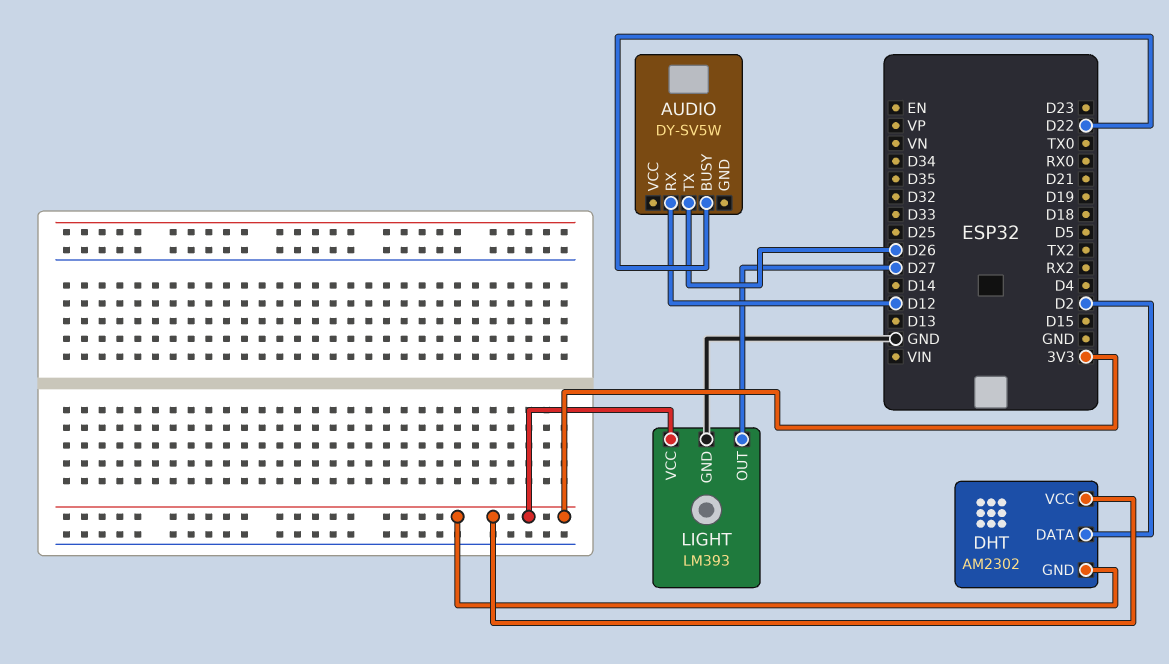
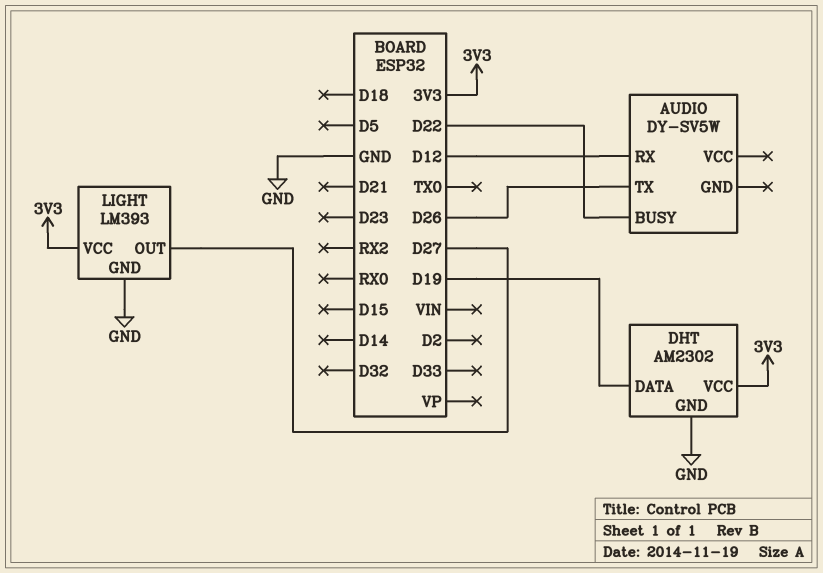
DHT pin DATA: D2 -> D19
DHT pin GND: 3V3 -> GND

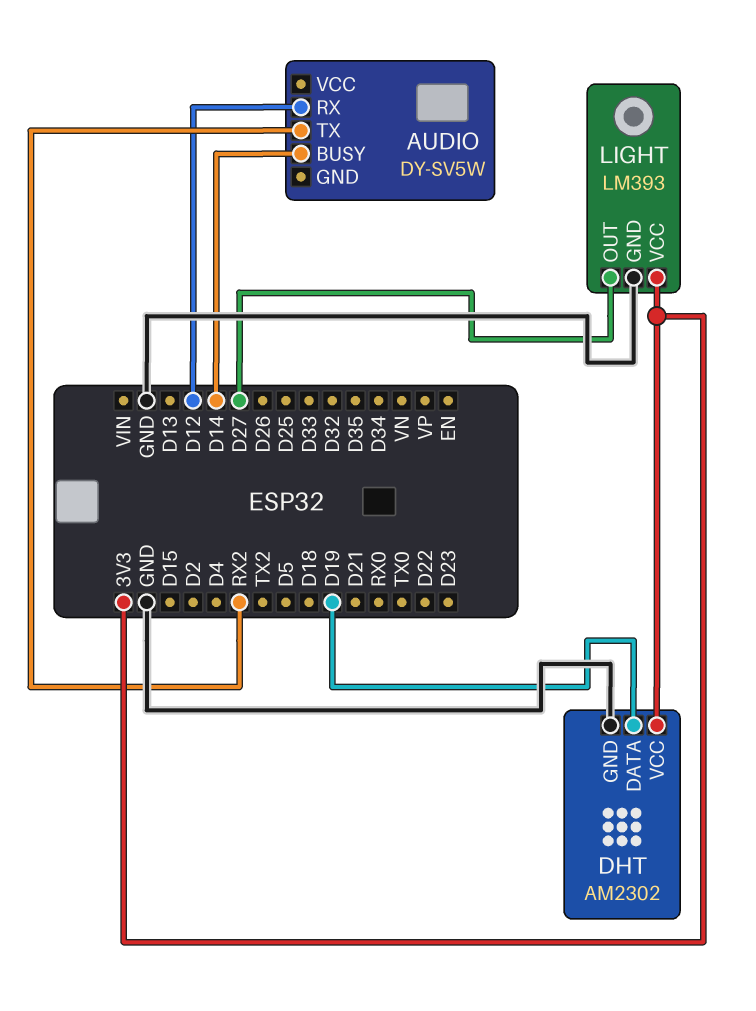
AUDIO pin BUSY: D22 -> D14
AUDIO pin TX: D26 -> RX2

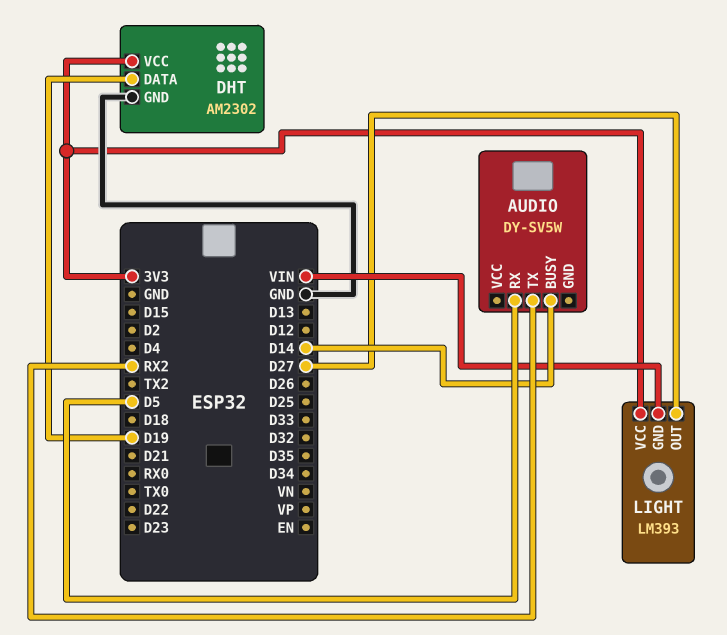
AUDIO pin RX: D12 -> D5
LIGHT pin GND: GND -> VIN

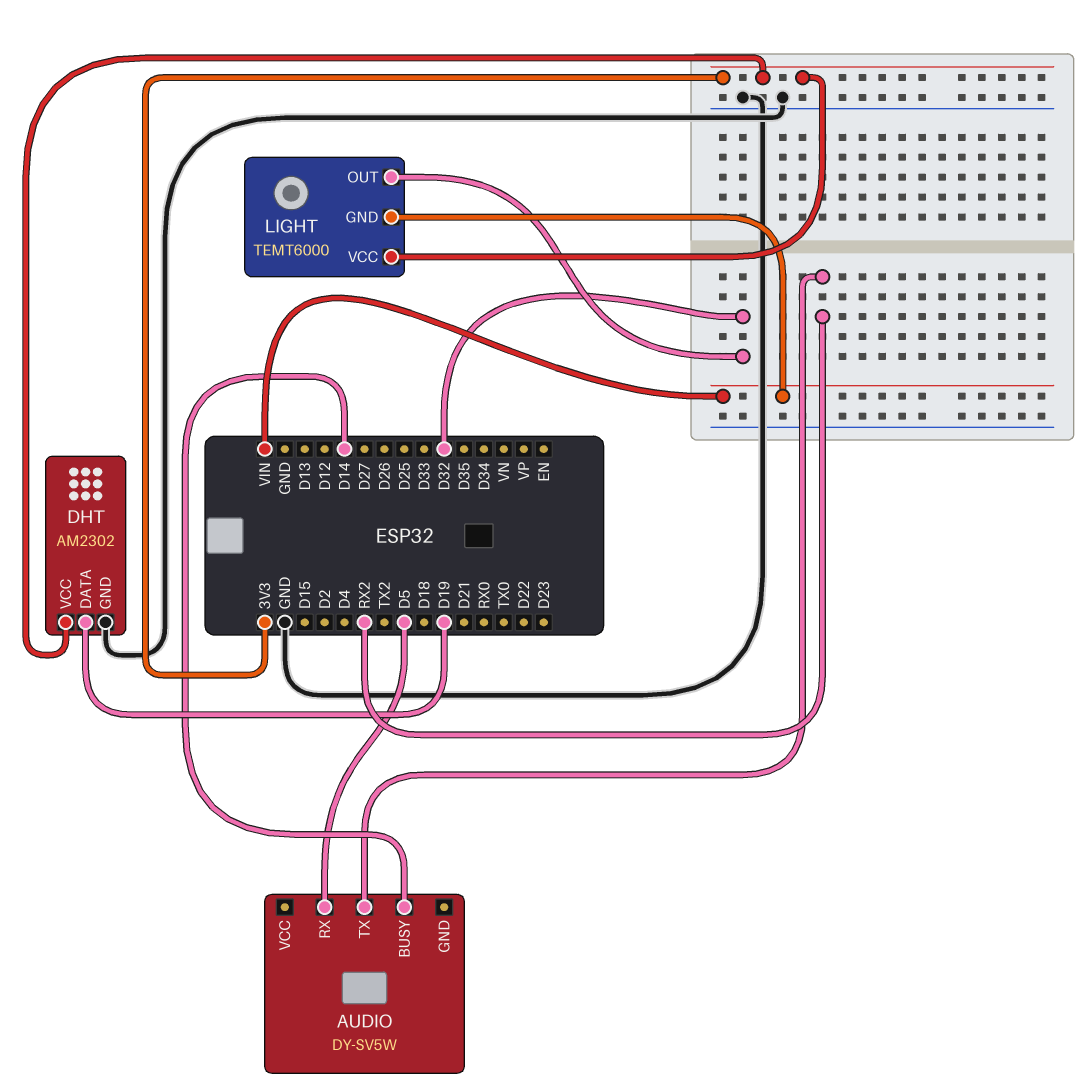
LIGHT: LM393 -> TEMT6000
LIGHT pin OUT: D27 -> D32

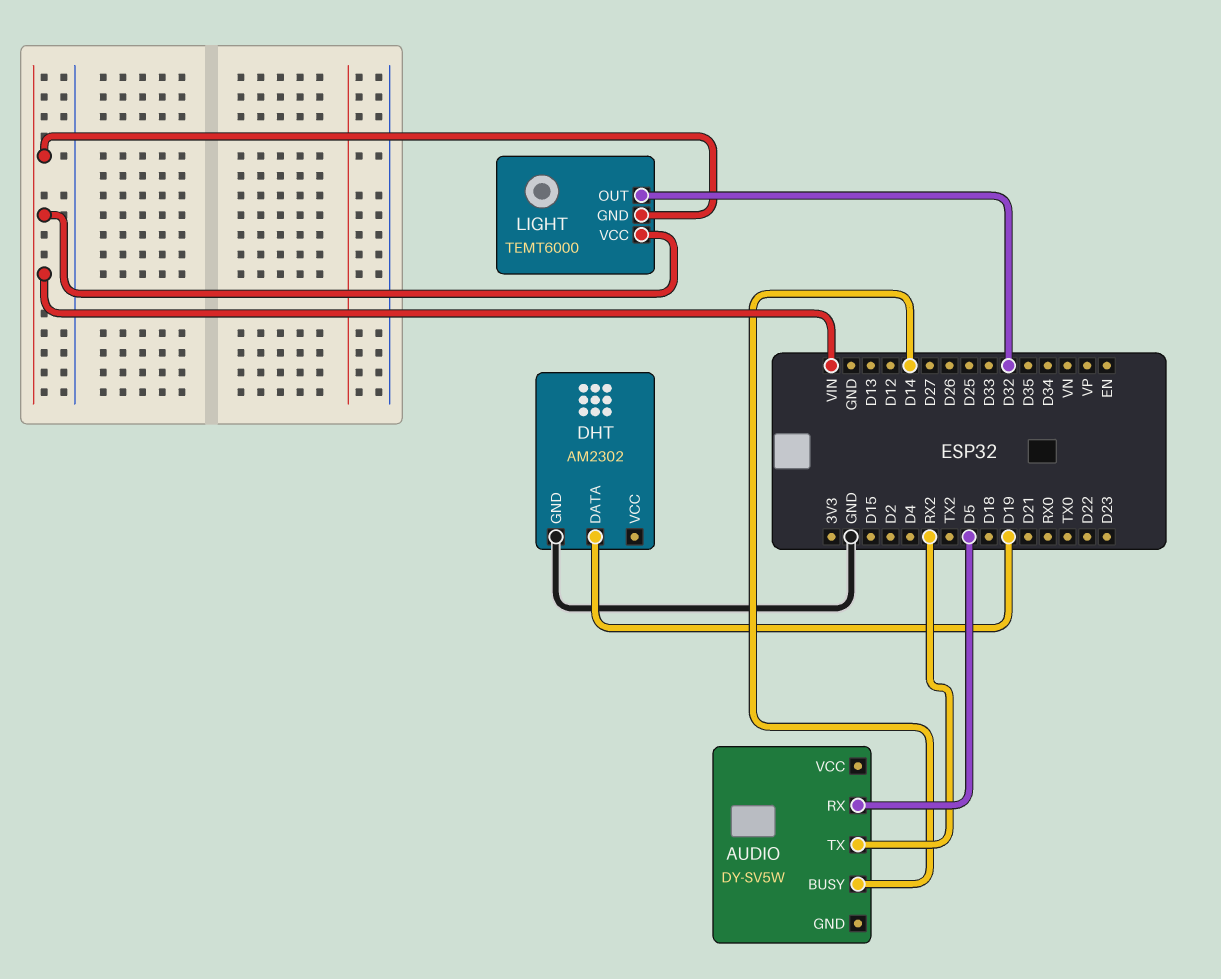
DHT pin VCC: 3V3 -> none
LIGHT pin VCC: 3V3 -> VIN

